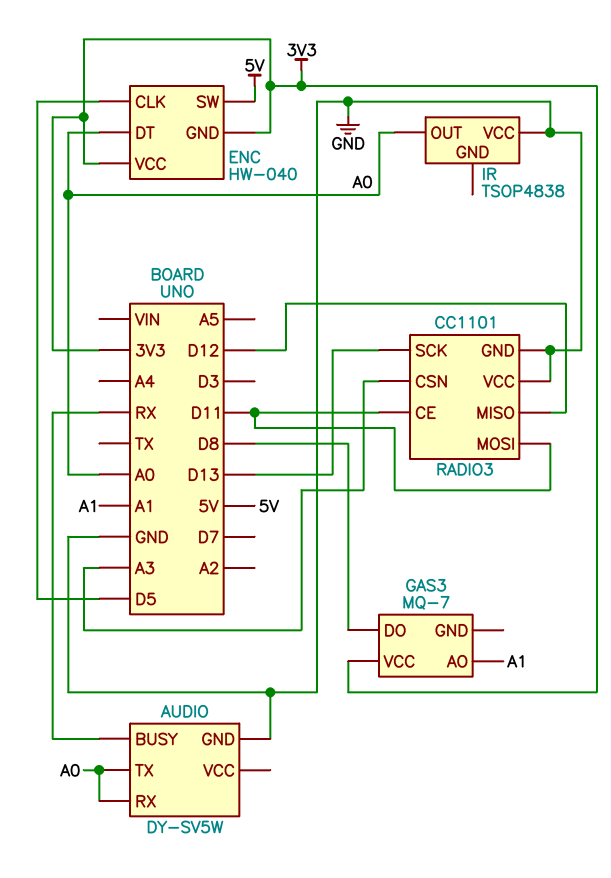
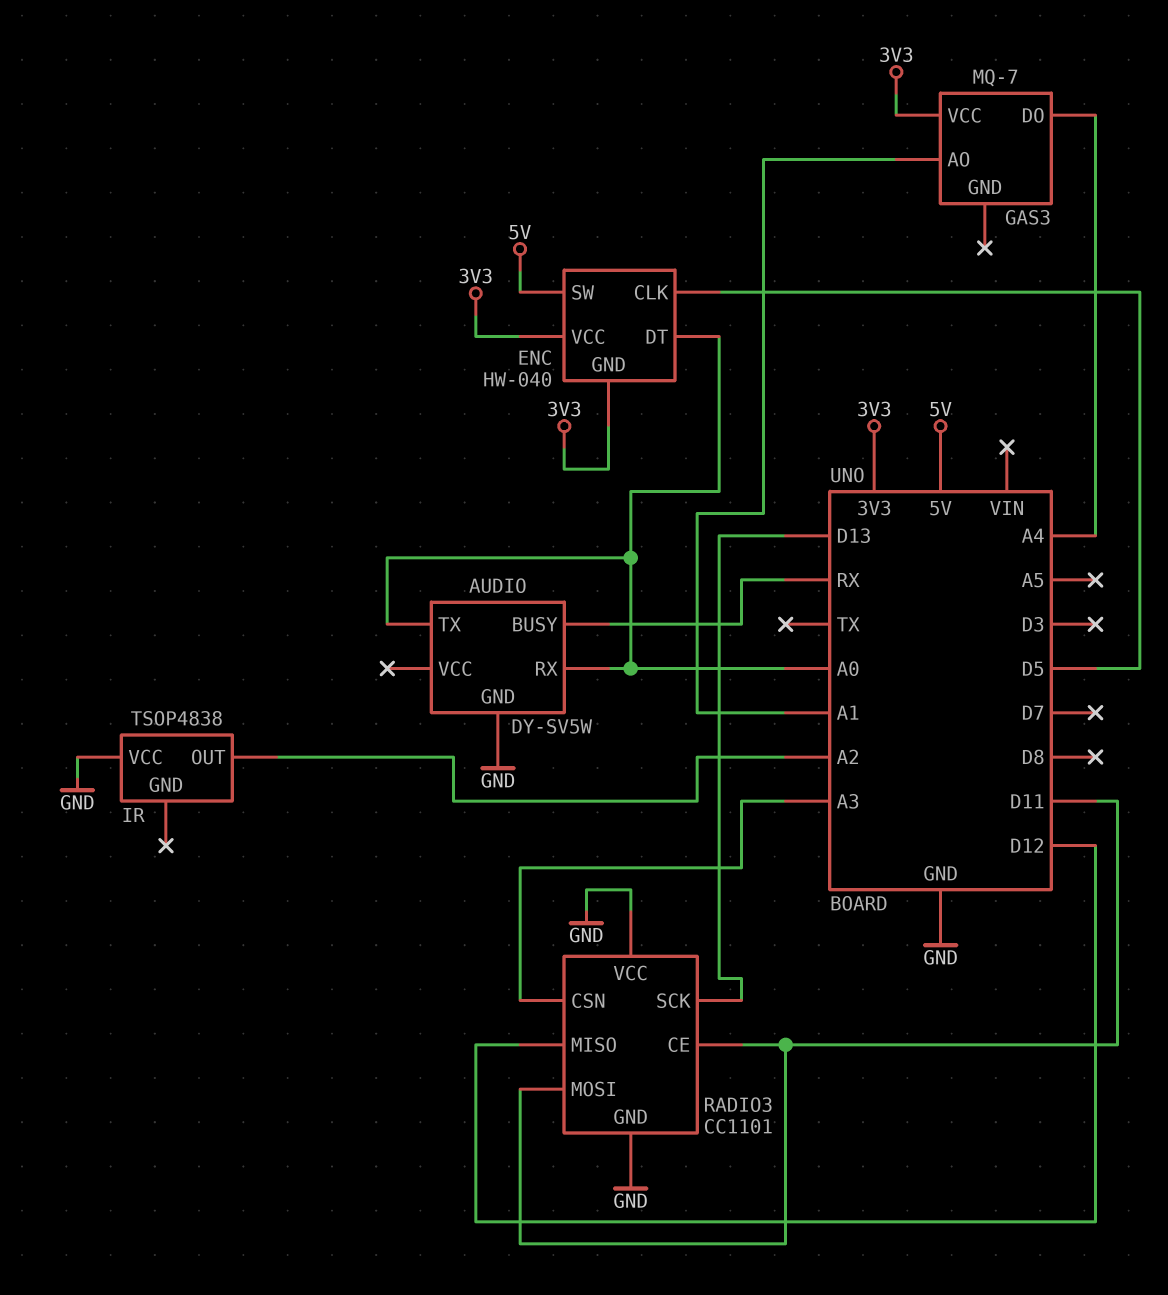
GAS3 pin DO: D8 -> A4
IR pin OUT: A0 -> A2

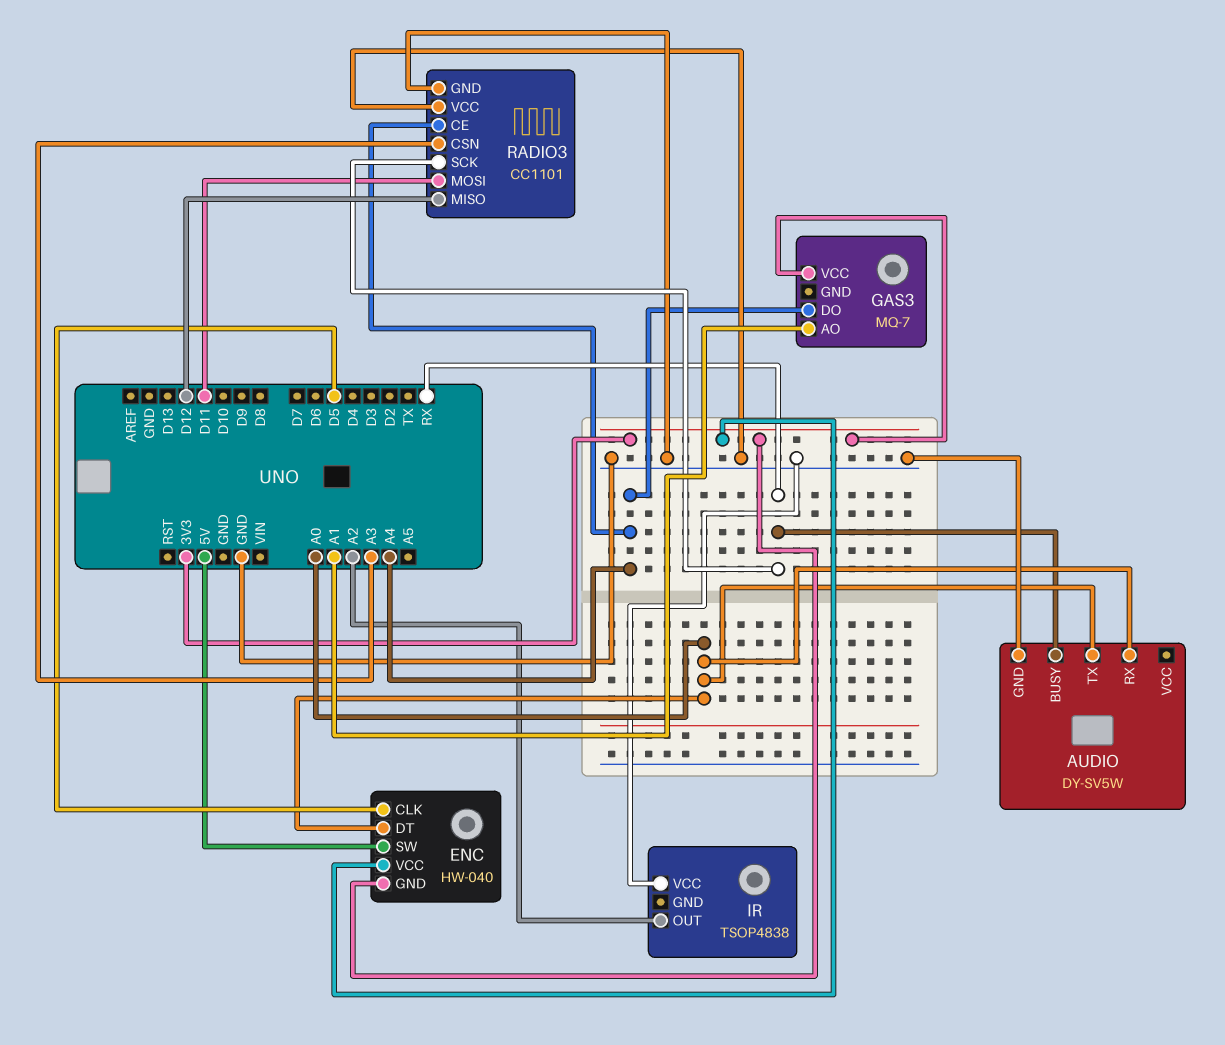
RADIO3 pin CE: D11 -> A4
RADIO3 pin SCK: D13 -> RX

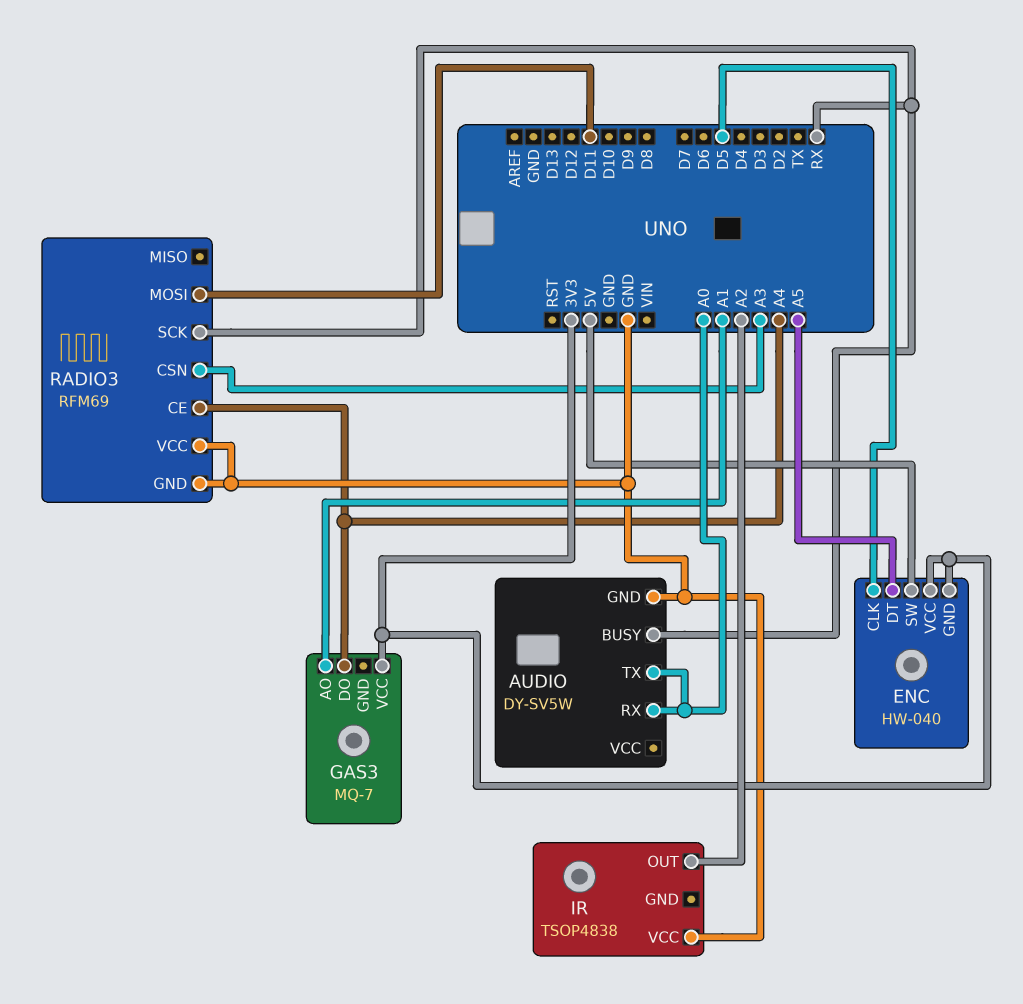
ENC pin DT: A0 -> A5
RADIO3: CC1101 -> RFM69
RADIO3 pin MISO: D12 -> none

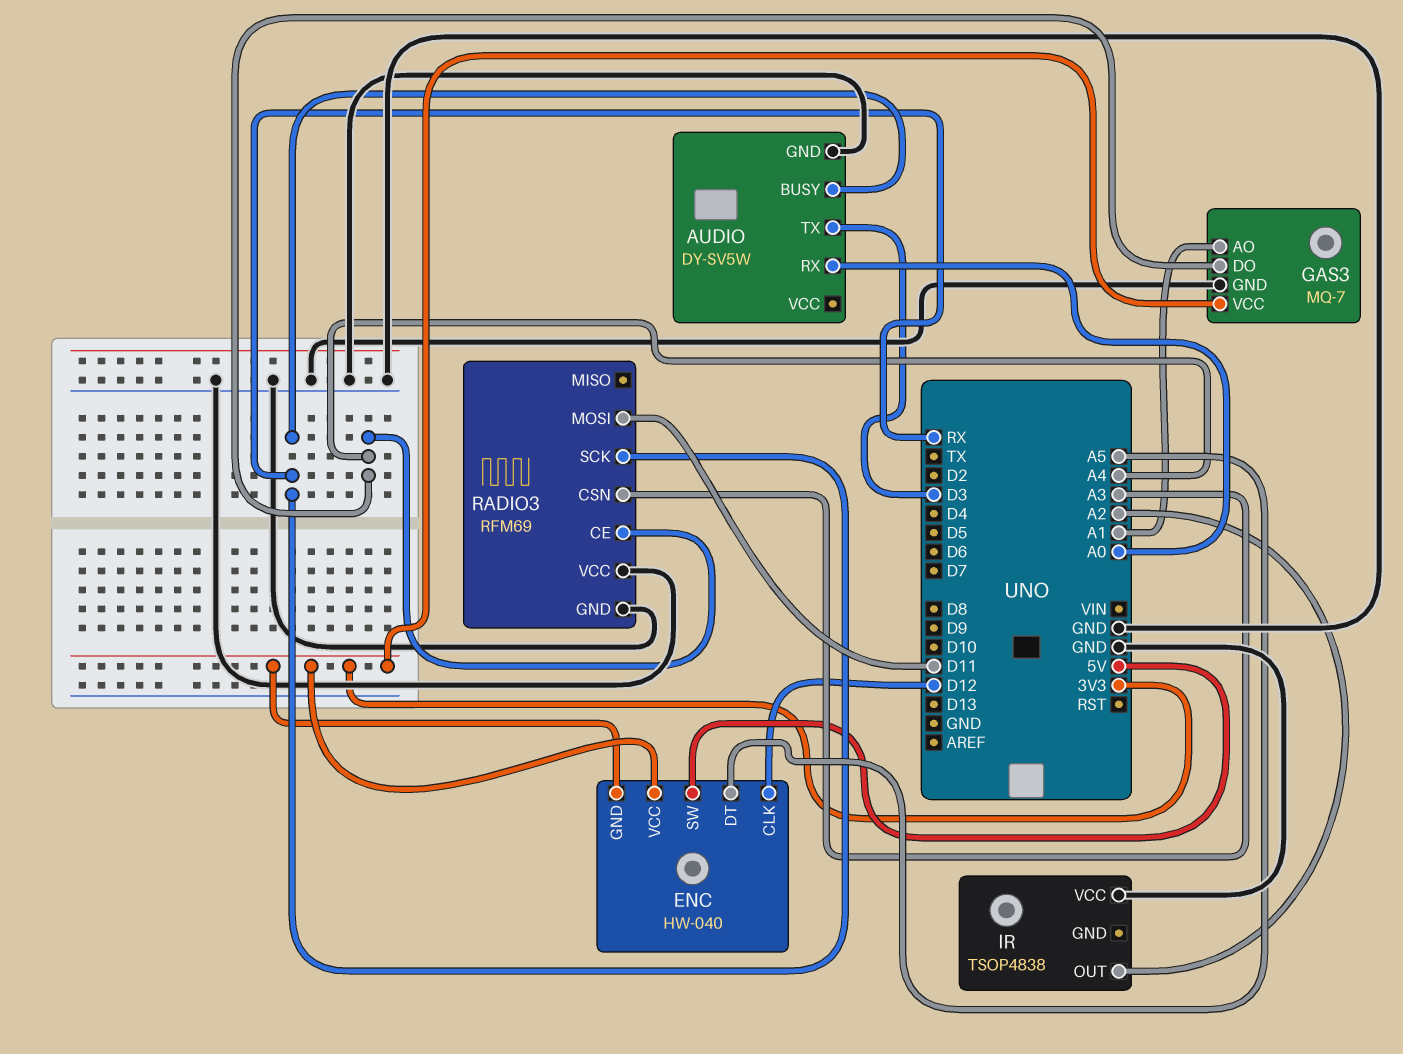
AUDIO pin TX: A0 -> D3
ENC pin CLK: D5 -> D12
GAS3 pin GND: none -> GND

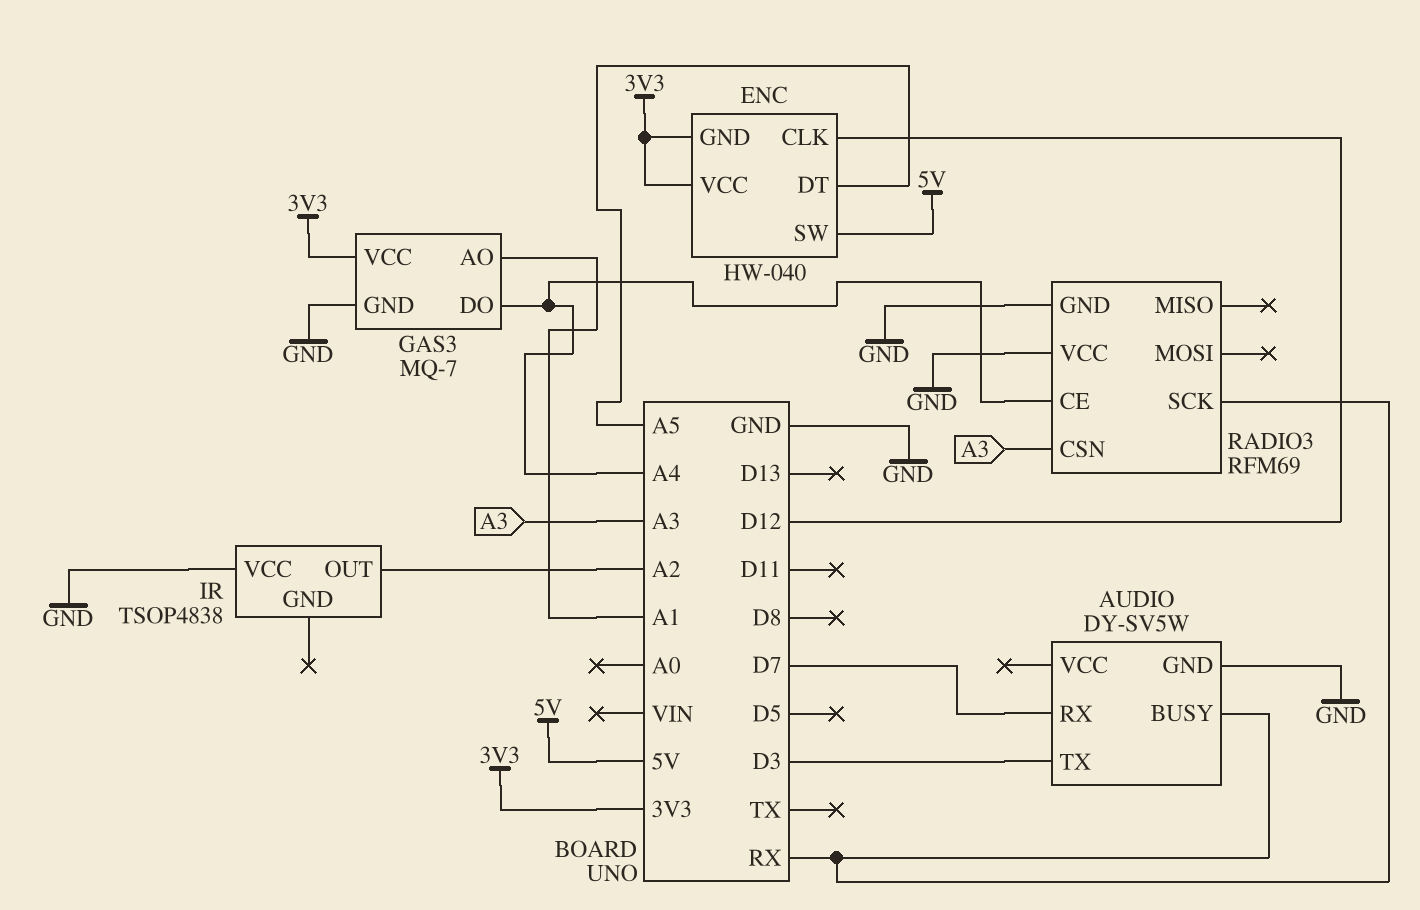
AUDIO pin RX: A0 -> D7
RADIO3 pin MOSI: D11 -> none

